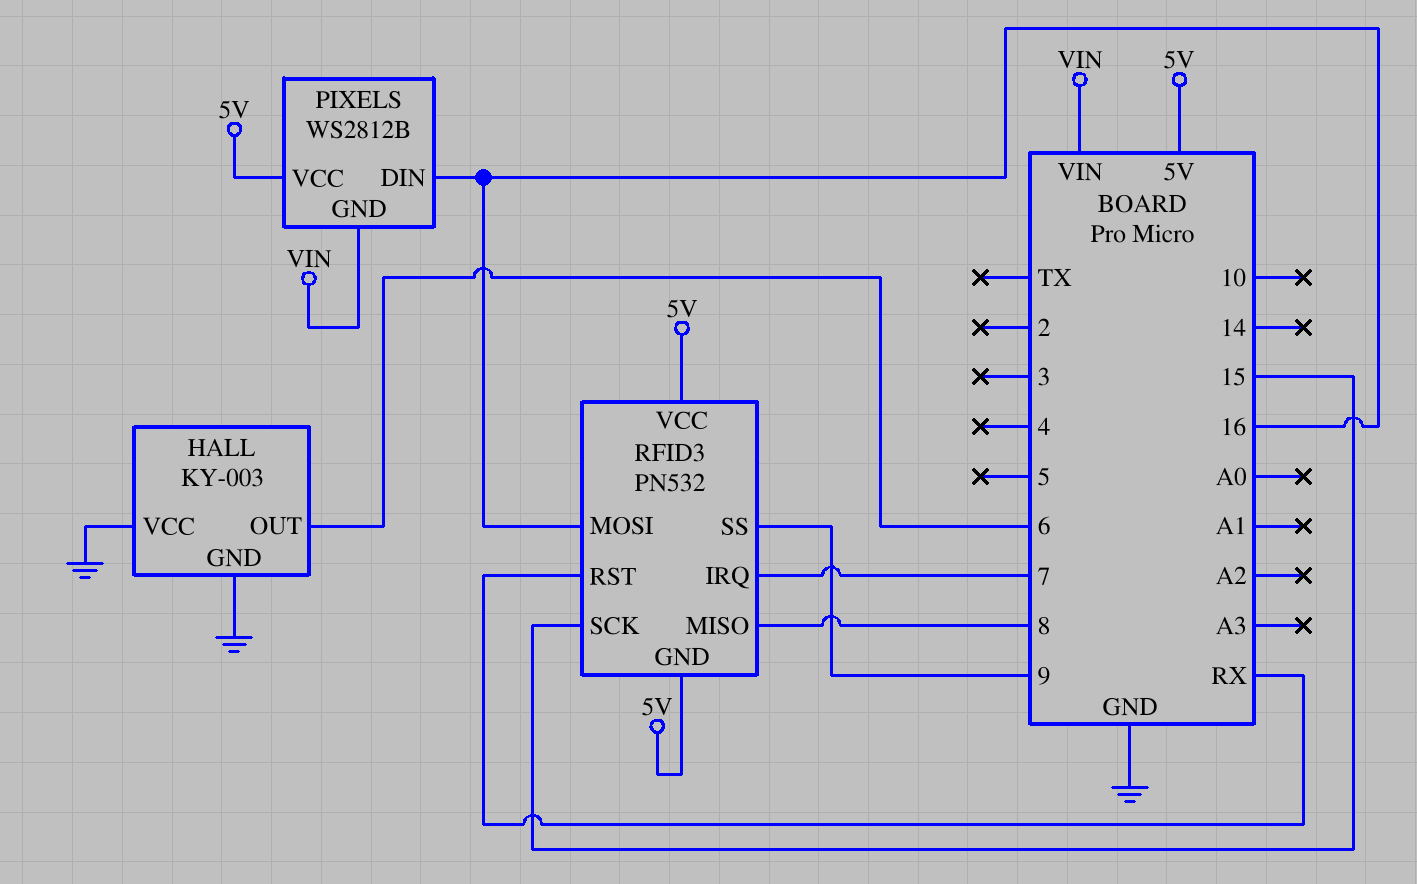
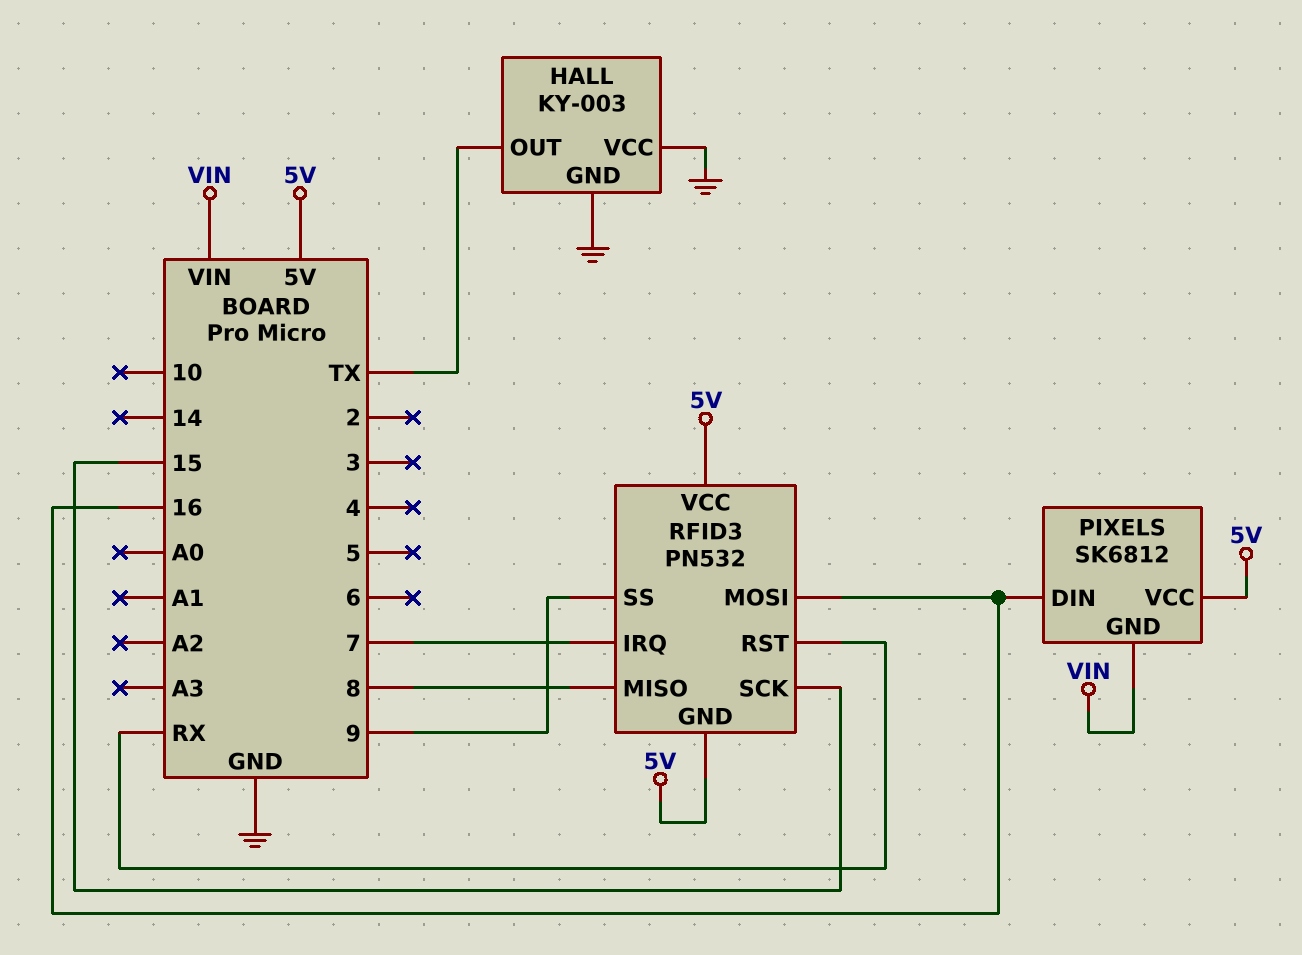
HALL pin OUT: 6 -> TX
PIXELS: WS2812B -> SK6812

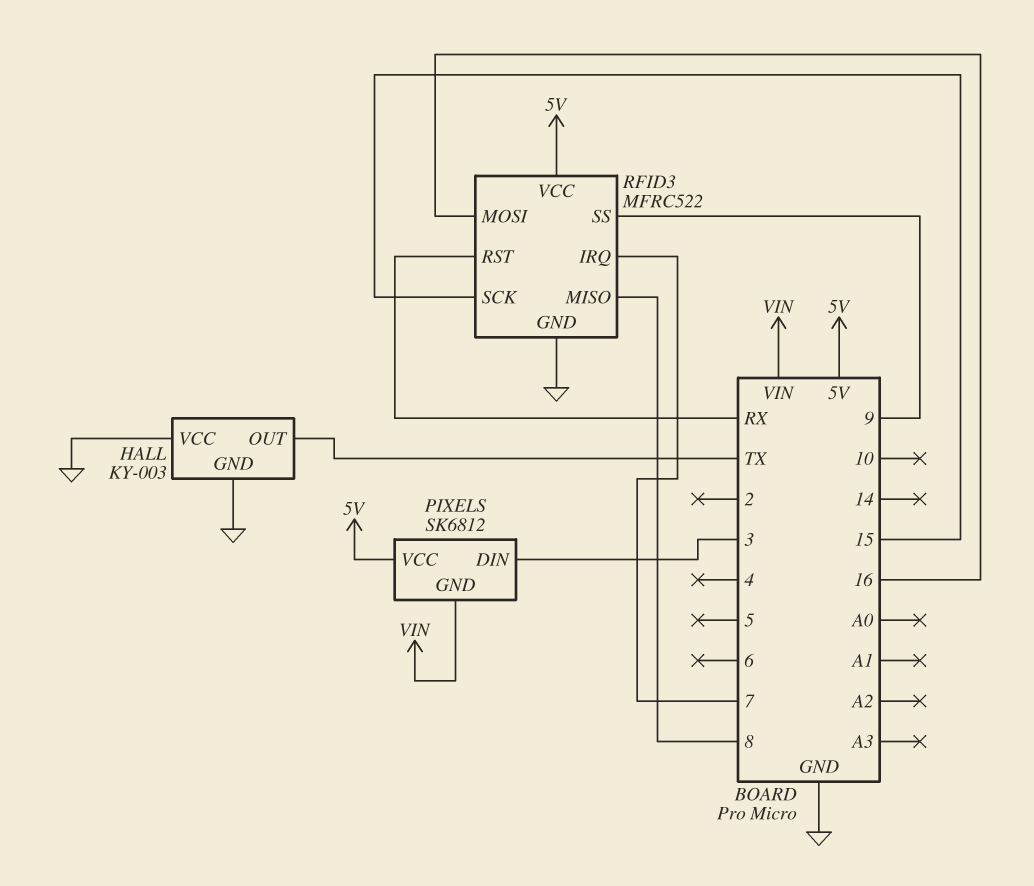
PIXELS pin DIN: 16 -> 3
RFID3: PN532 -> MFRC522
RFID3 pin GND: 5V -> GND

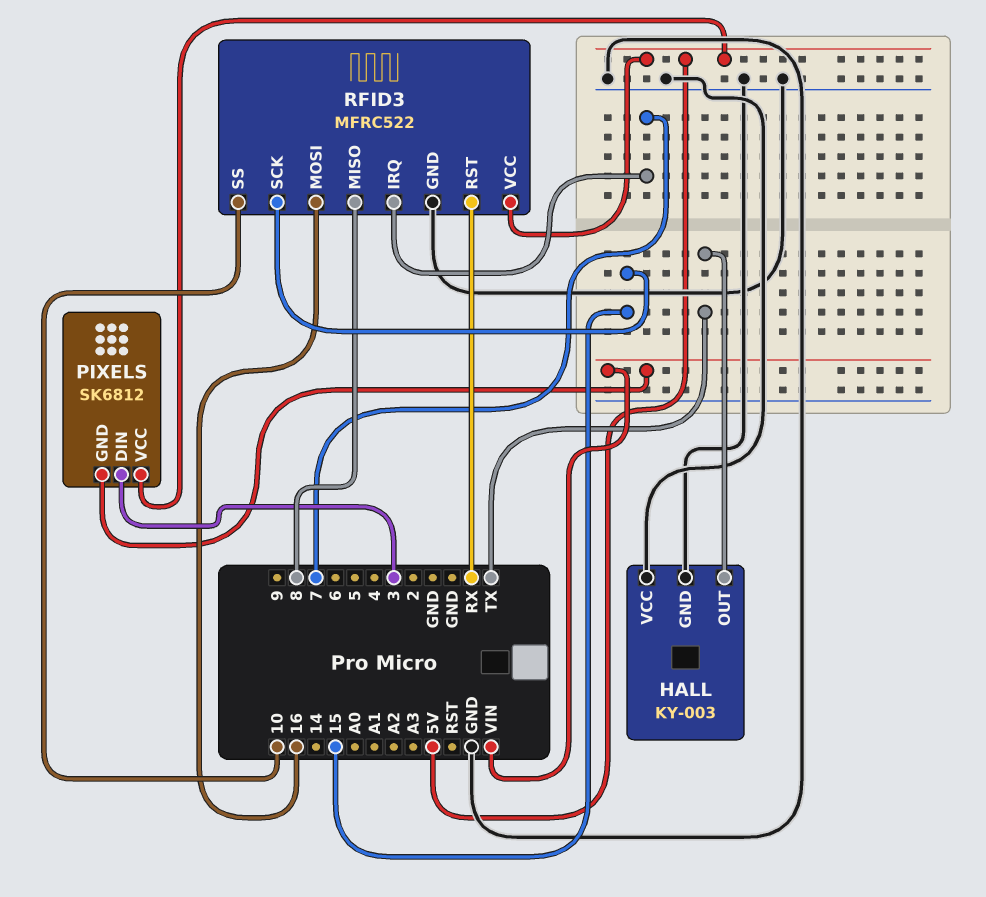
RFID3 pin SS: 9 -> 10

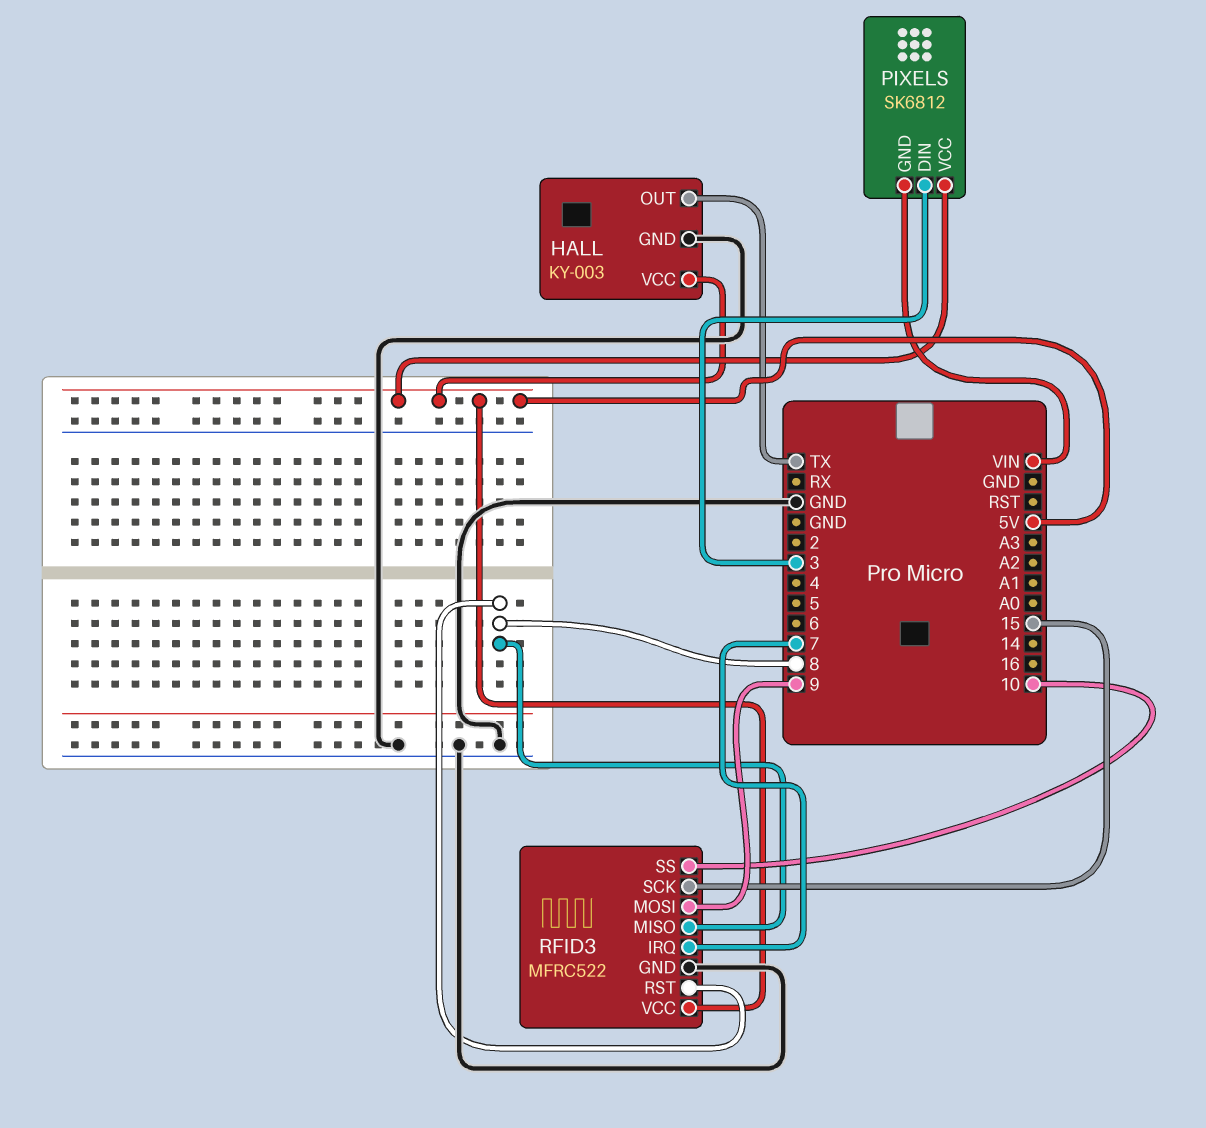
HALL pin VCC: GND -> 5V
RFID3 pin MOSI: 16 -> 9
RFID3 pin RST: RX -> 8

